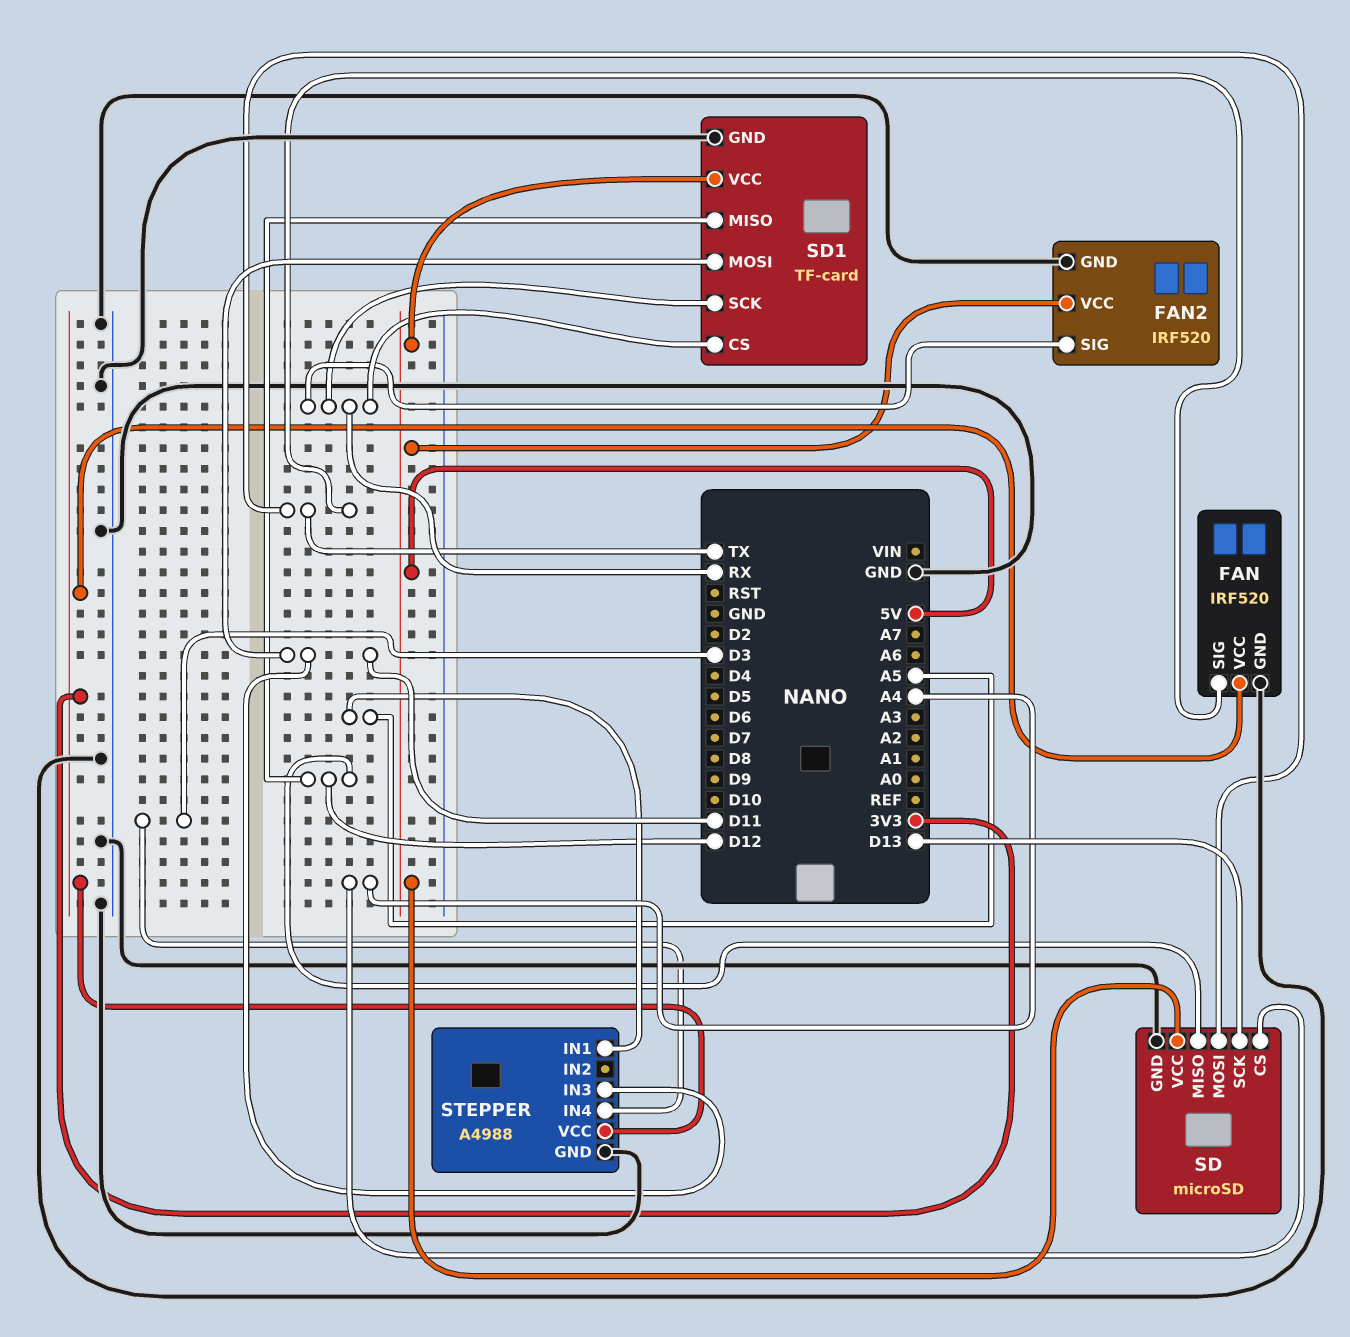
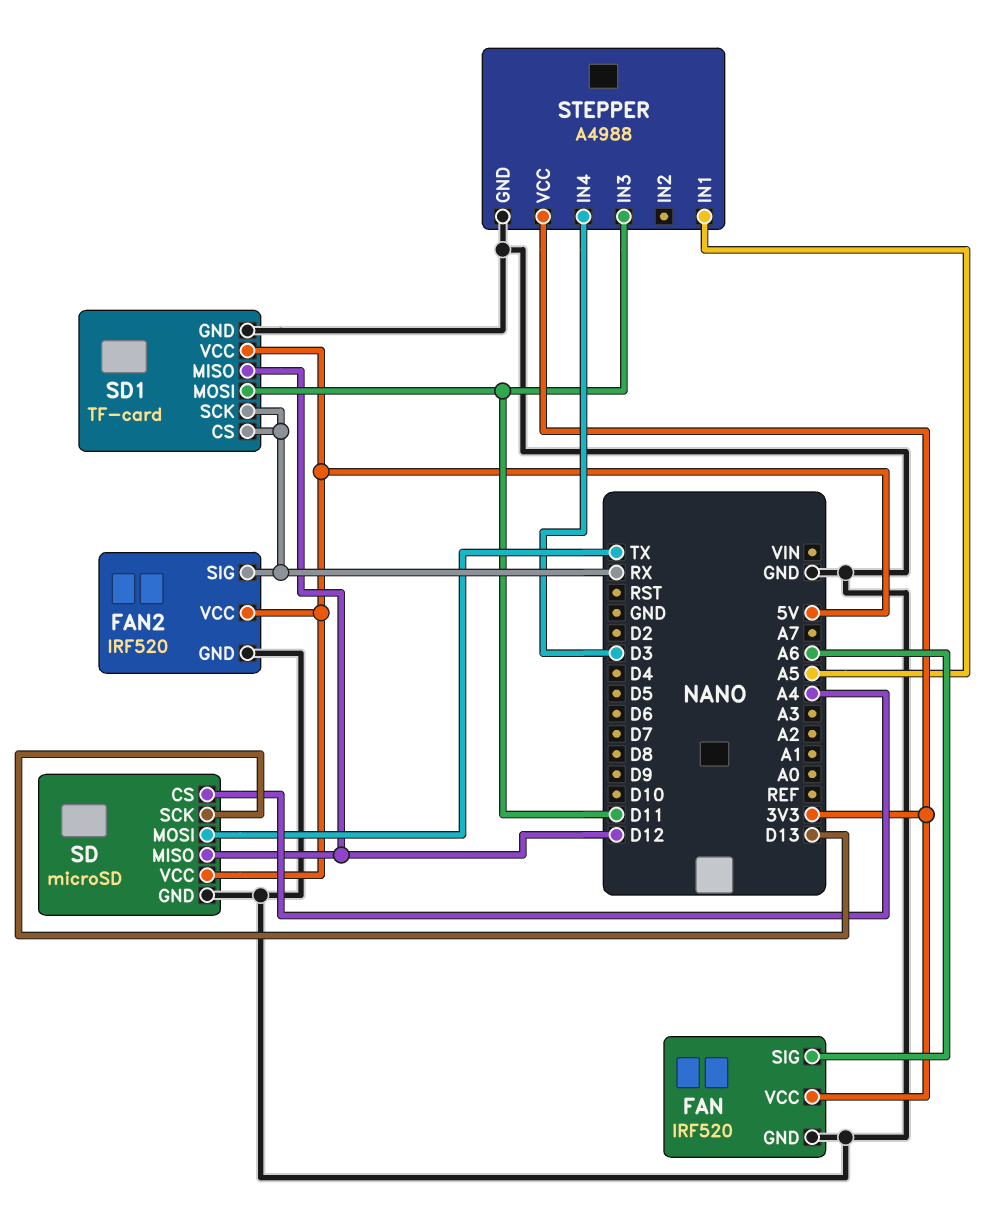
FAN pin SIG: TX -> A6

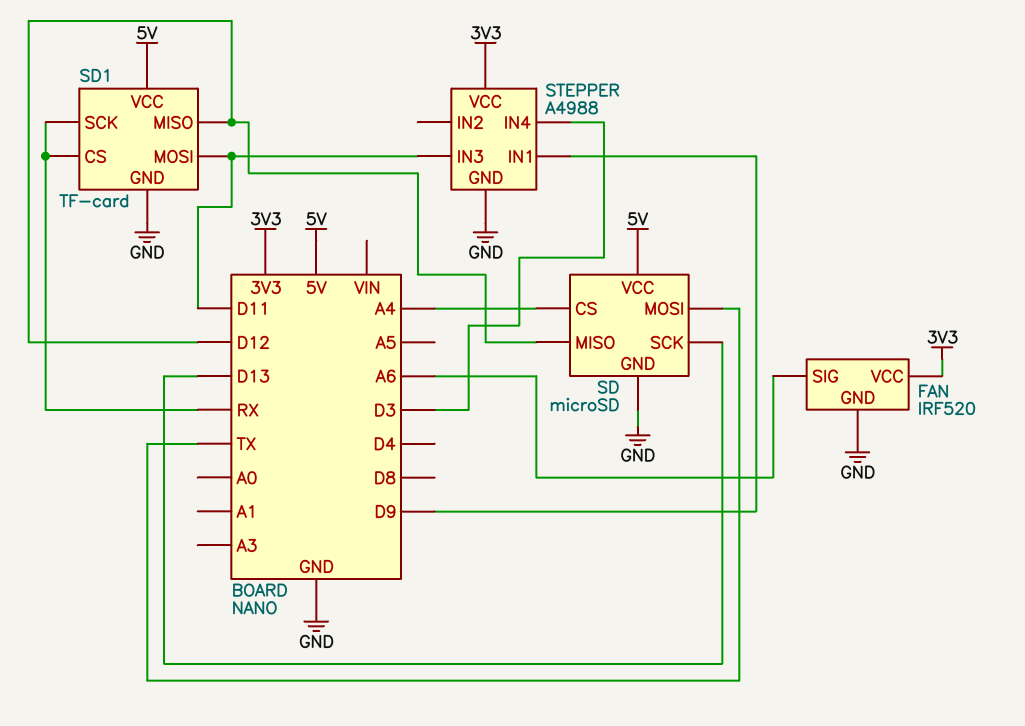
FAN2: IRF520 -> none
FAN2 pin GND: GND -> none
FAN2 pin SIG: RX -> none
FAN2 pin VCC: 5V -> none
STEPPER pin IN1: A5 -> D9

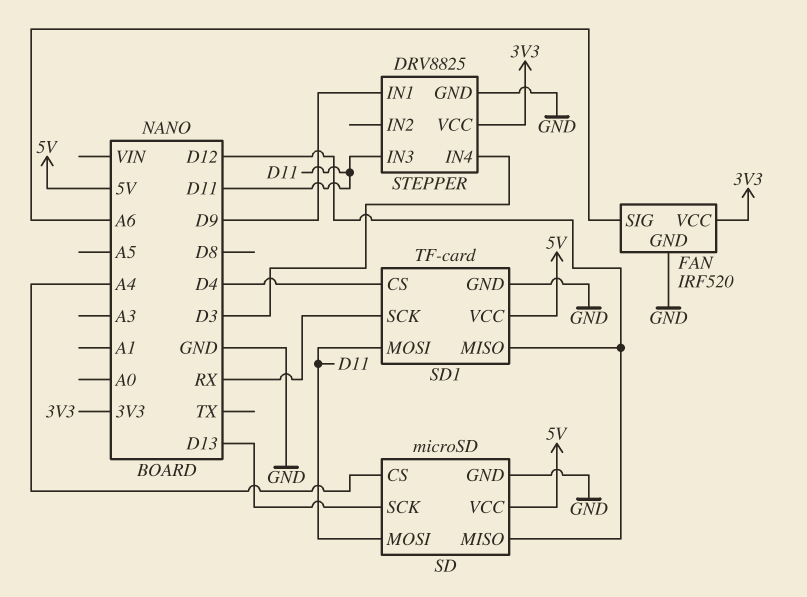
SD pin MOSI: TX -> D11
SD1 pin CS: RX -> D4
STEPPER: A4988 -> DRV8825

